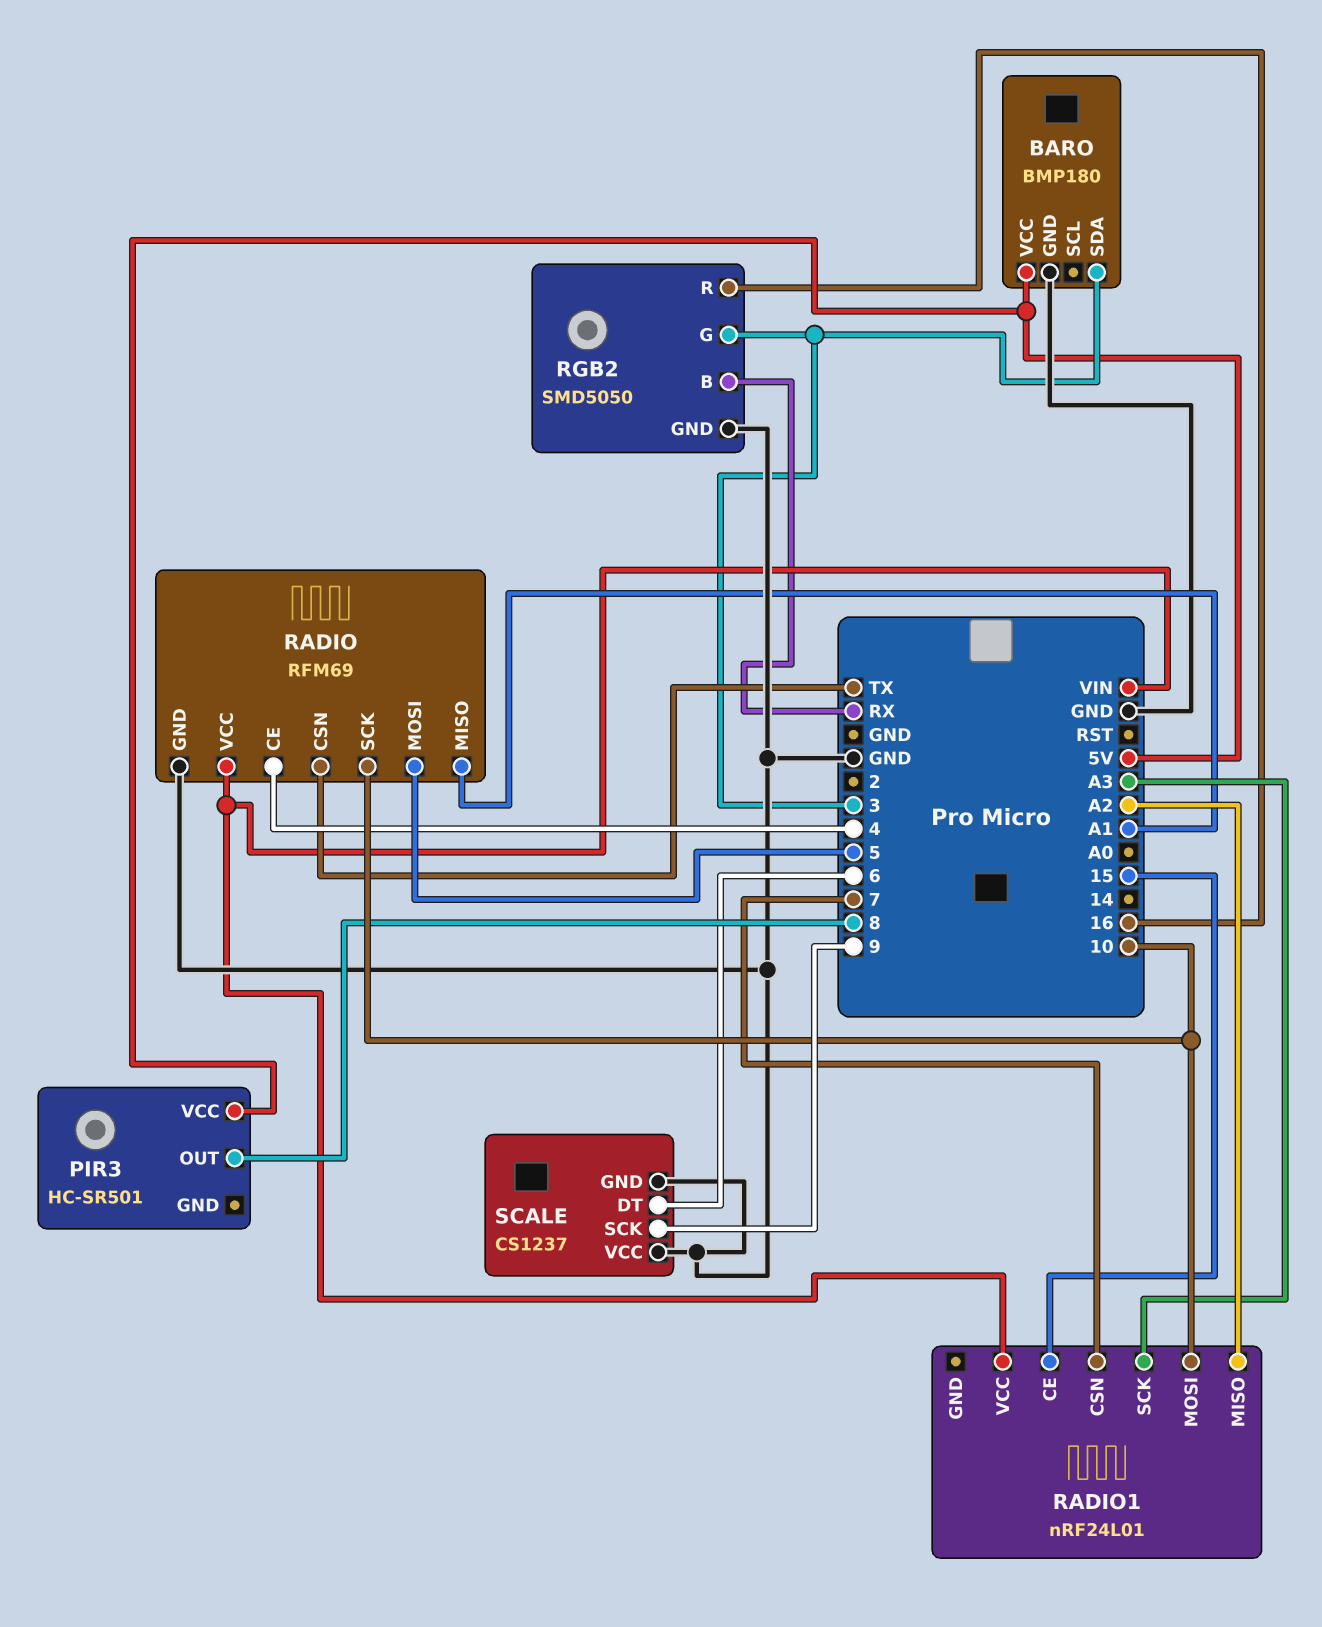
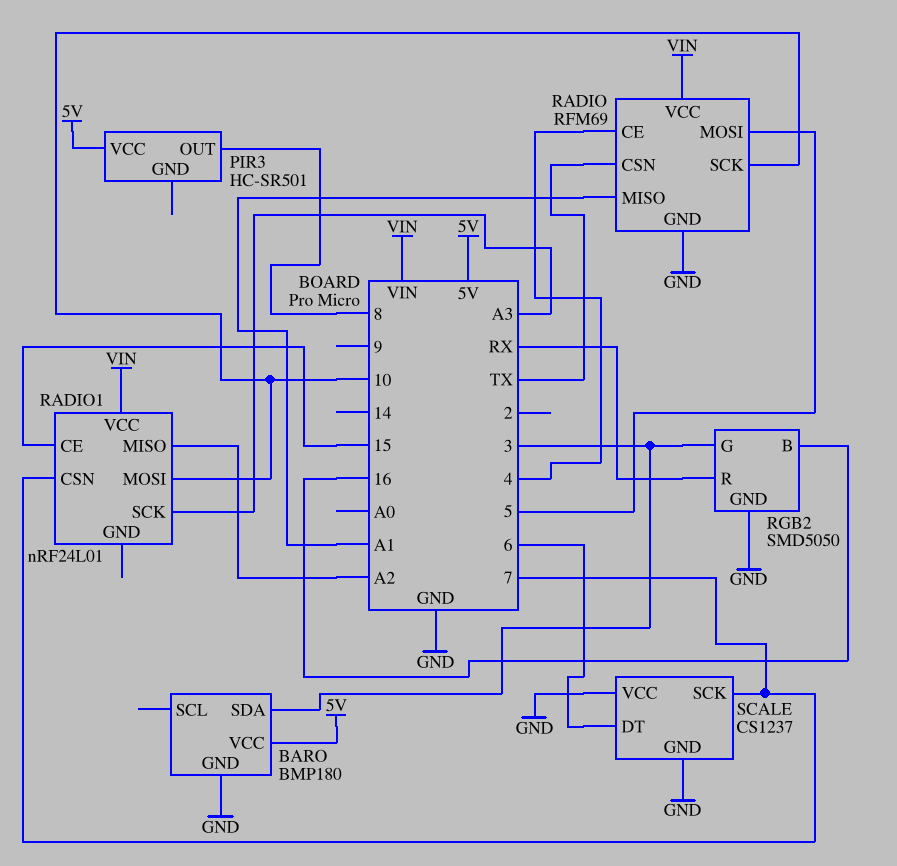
RGB2 pin B: RX -> 16
RGB2 pin R: 16 -> RX
SCALE pin SCK: 9 -> 7

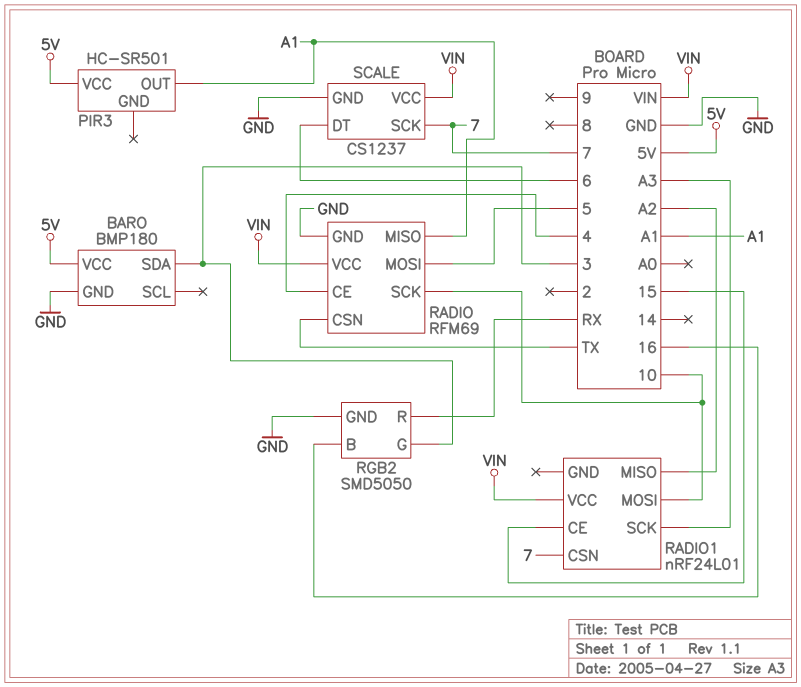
PIR3 pin OUT: 8 -> A1
SCALE pin VCC: GND -> VIN

